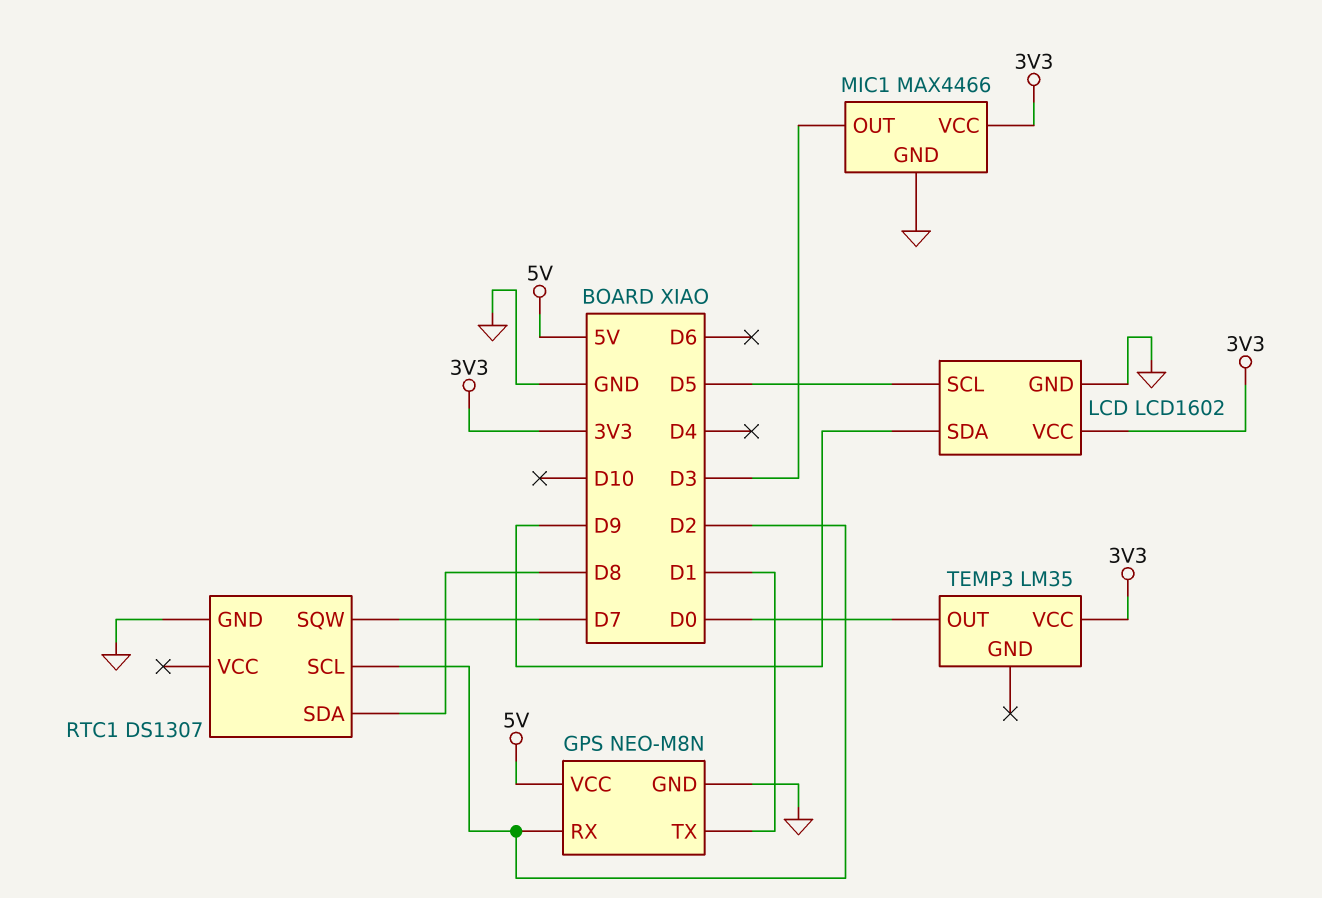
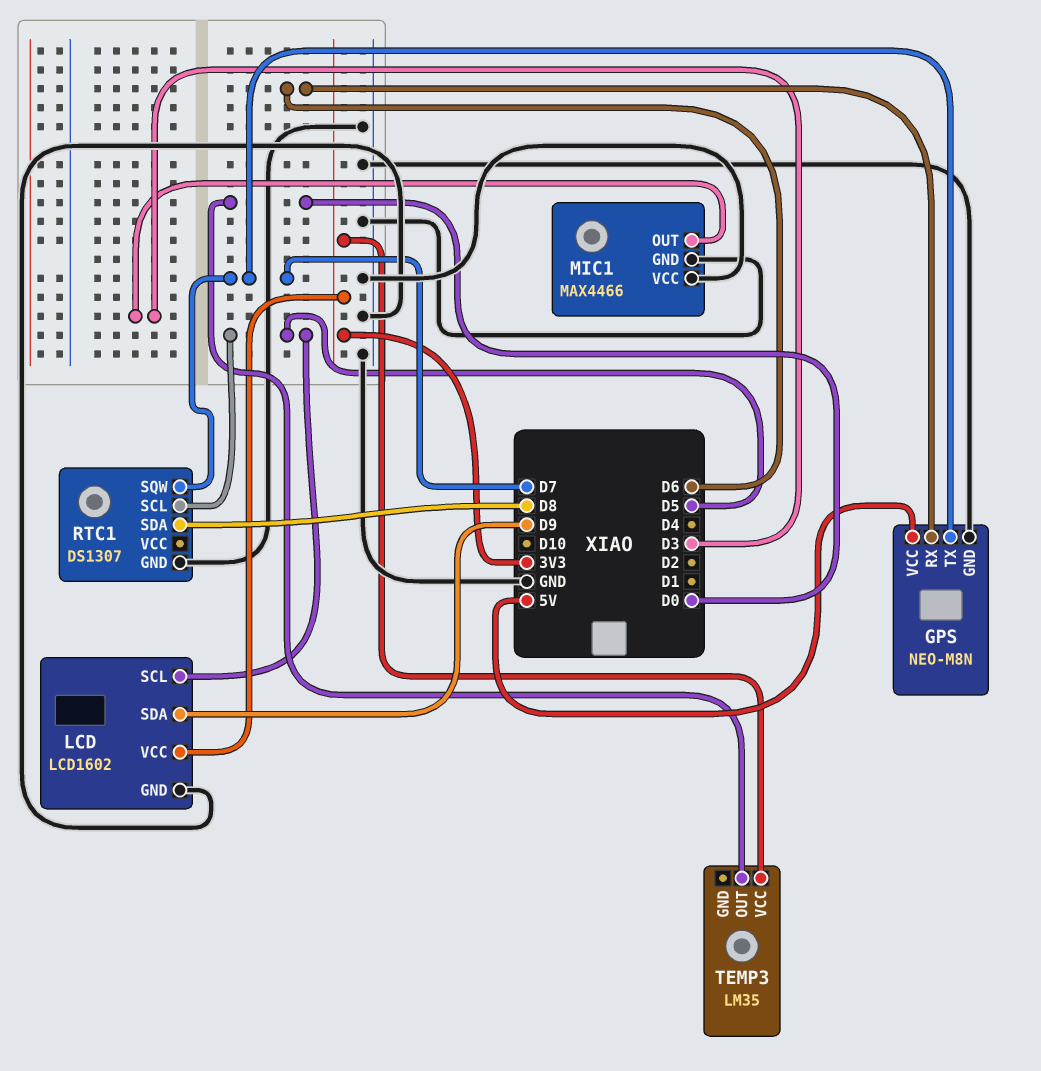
GPS pin RX: D2 -> D6
GPS pin TX: D1 -> D7
MIC1 pin VCC: 3V3 -> GND
RTC1 pin SCL: D2 -> D5

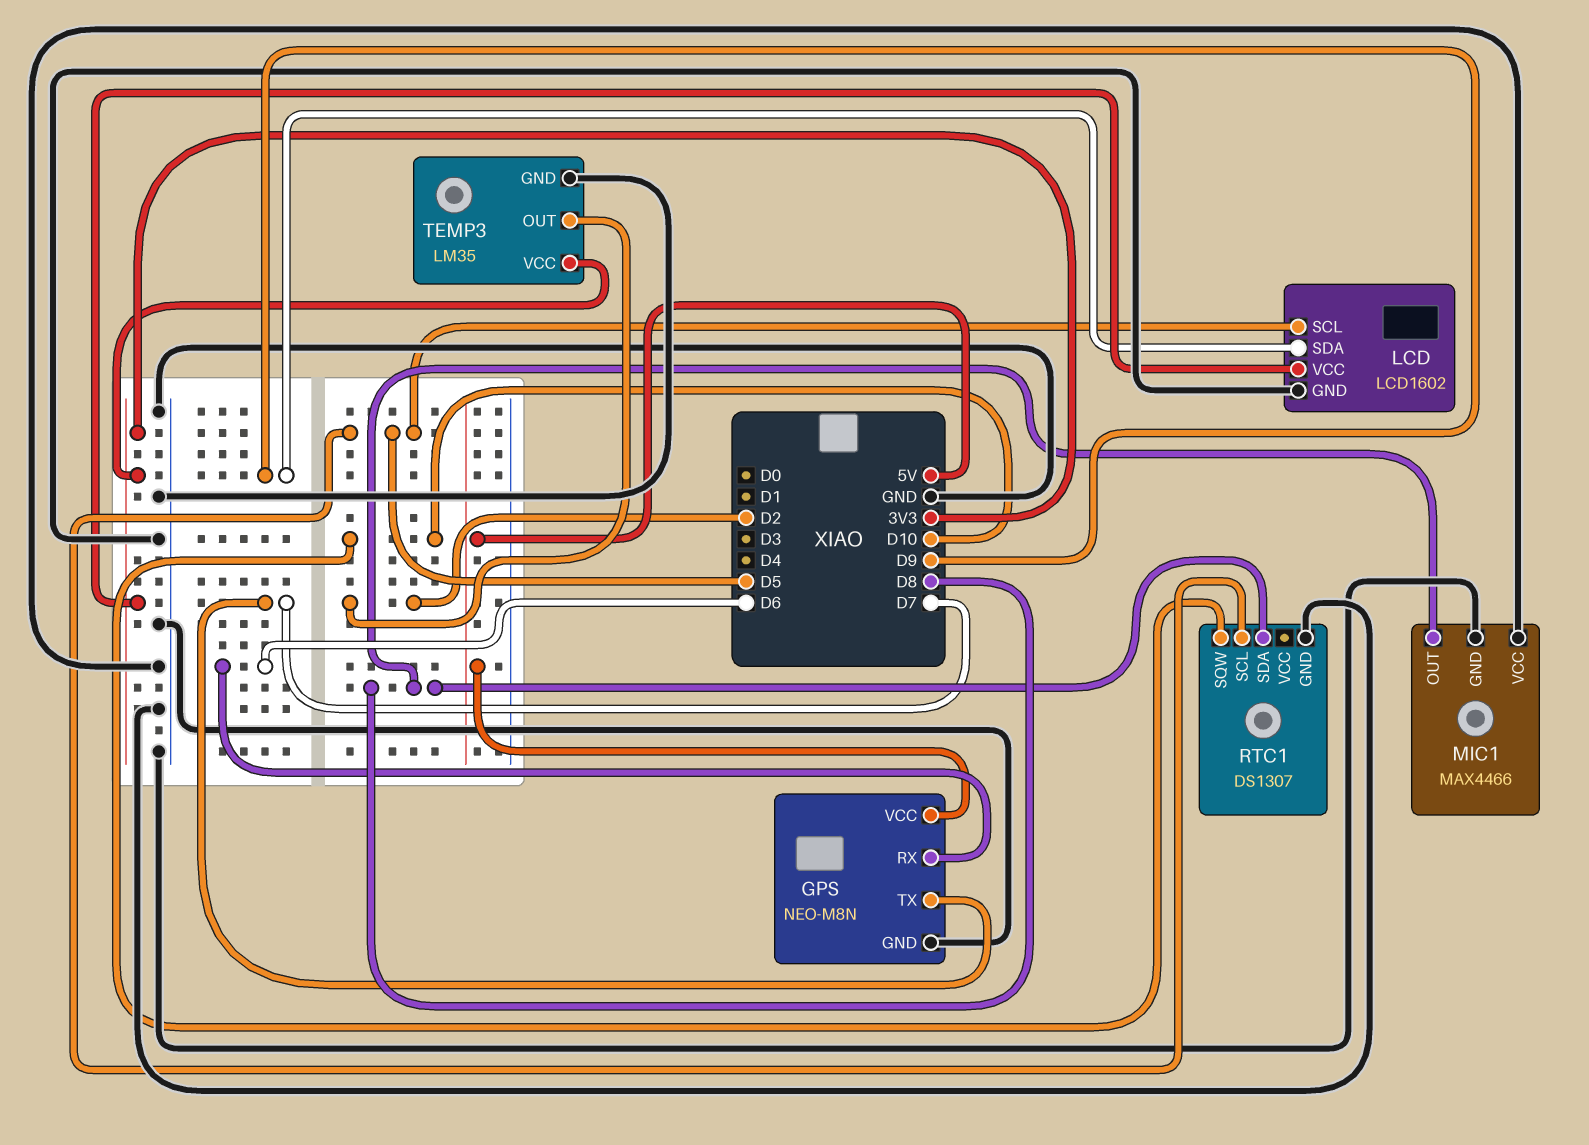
MIC1 pin OUT: D3 -> D8
RTC1 pin SQW: D7 -> D10
TEMP3 pin GND: none -> GND
TEMP3 pin OUT: D0 -> D2

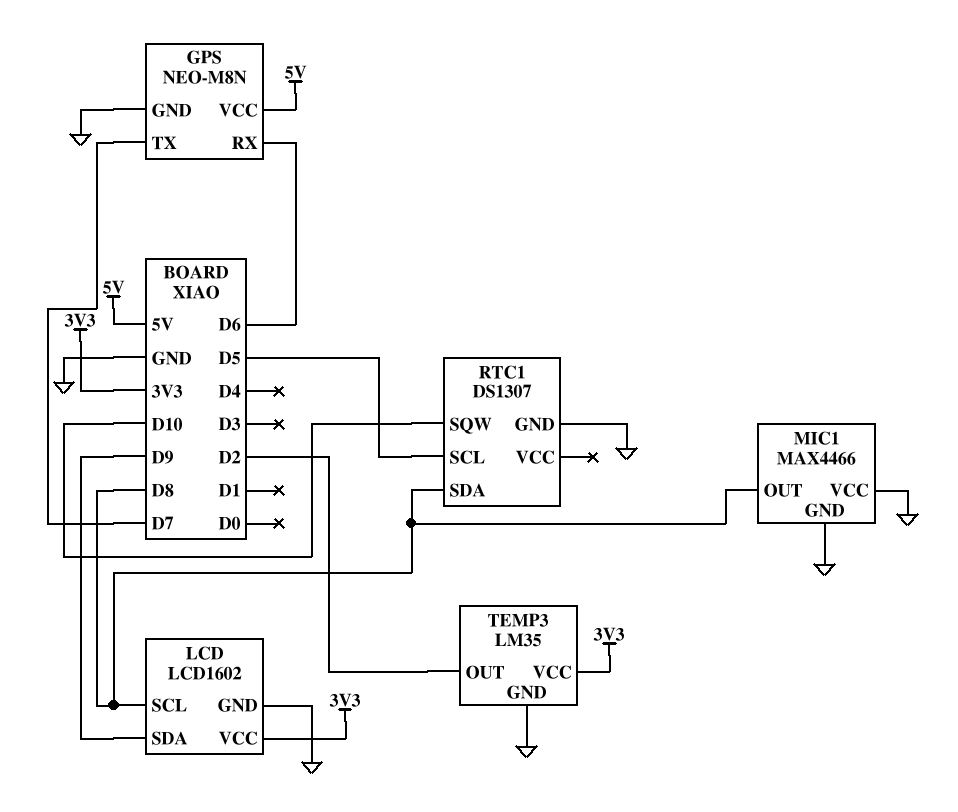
LCD pin SCL: D5 -> D8

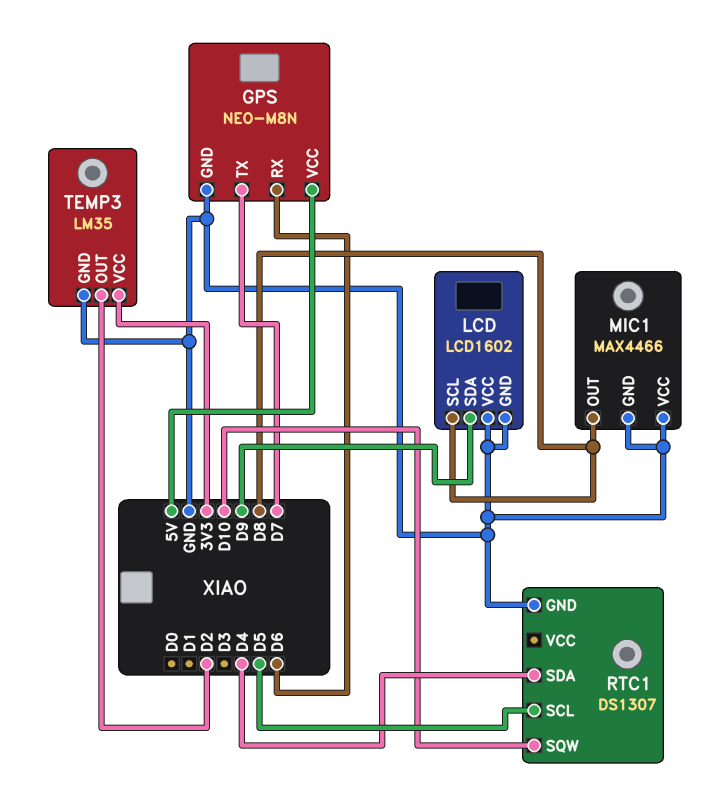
LCD pin VCC: 3V3 -> GND
RTC1 pin SDA: D8 -> D4

